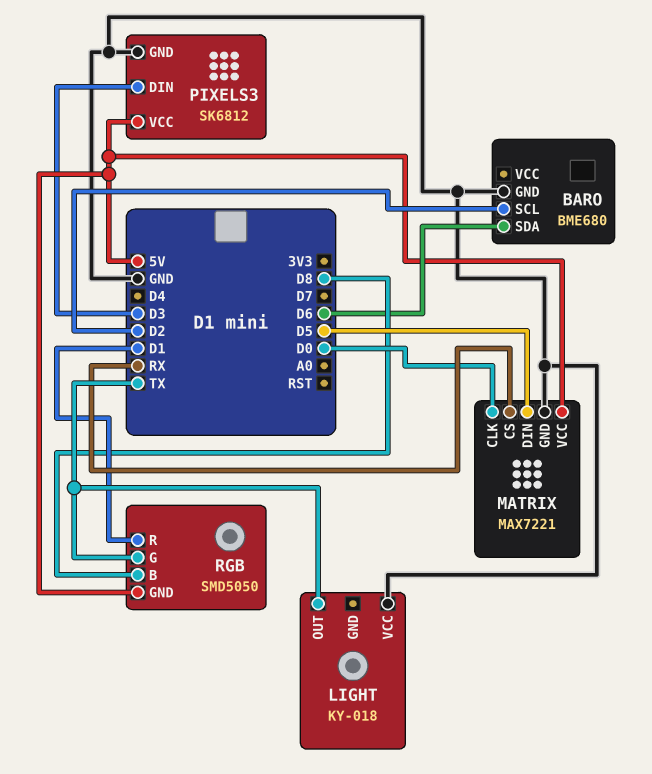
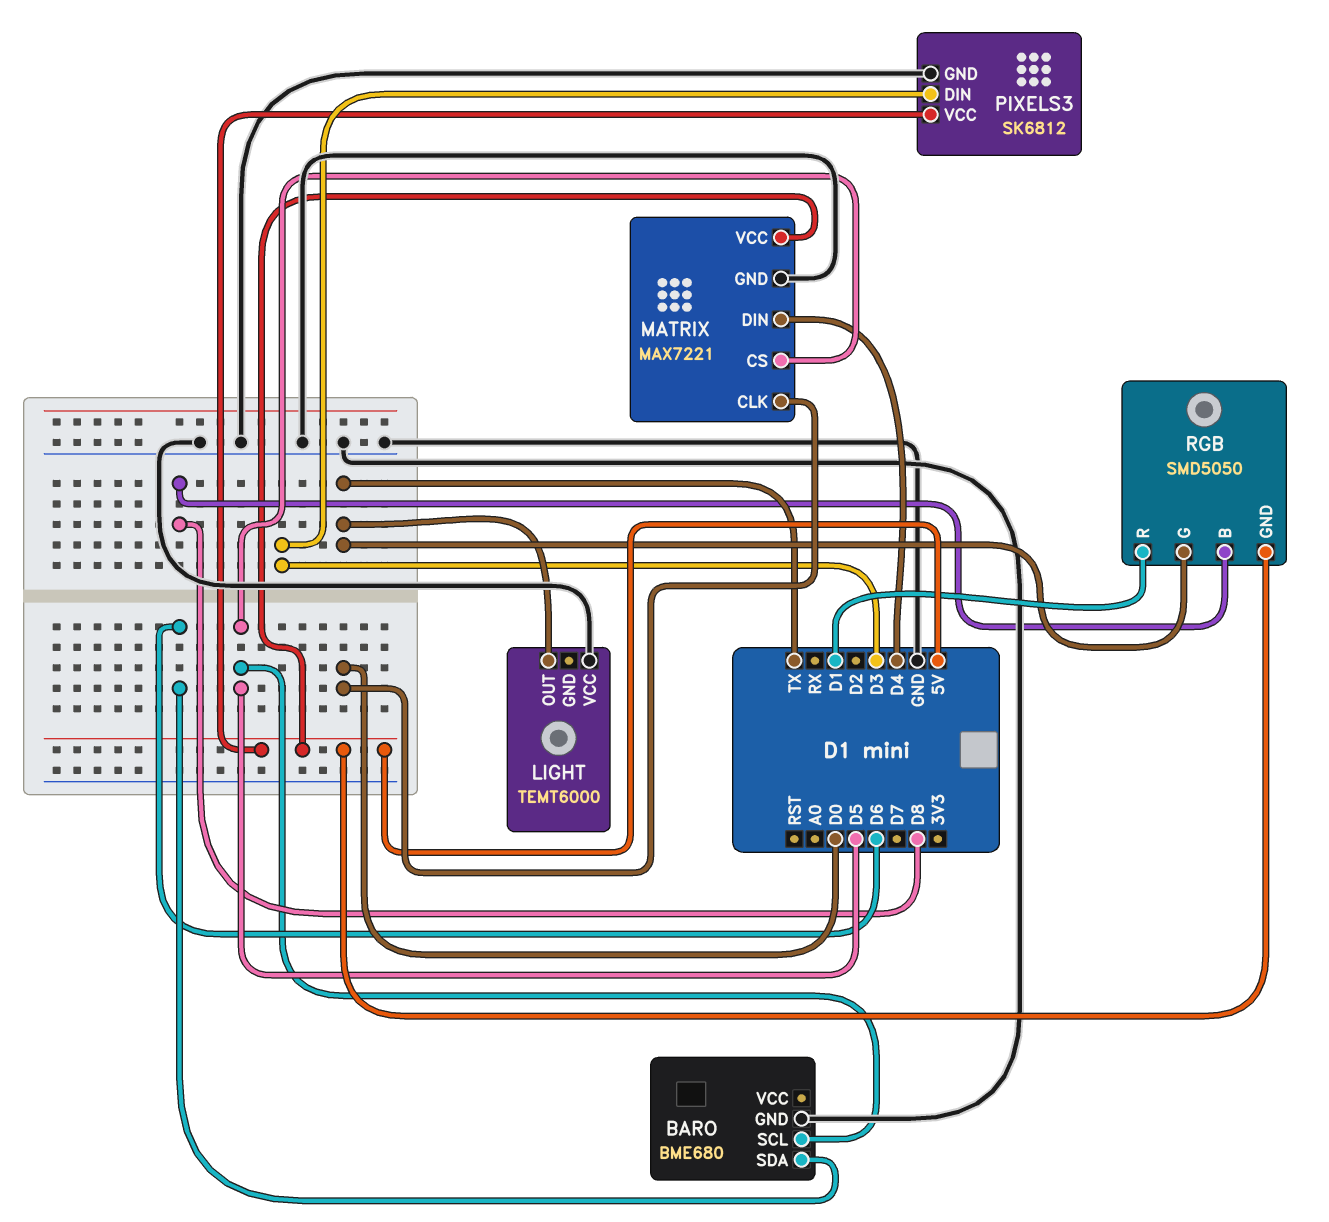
BARO pin SCL: D2 -> D5
LIGHT: KY-018 -> TEMT6000
MATRIX pin CS: RX -> D5
MATRIX pin DIN: D5 -> D4

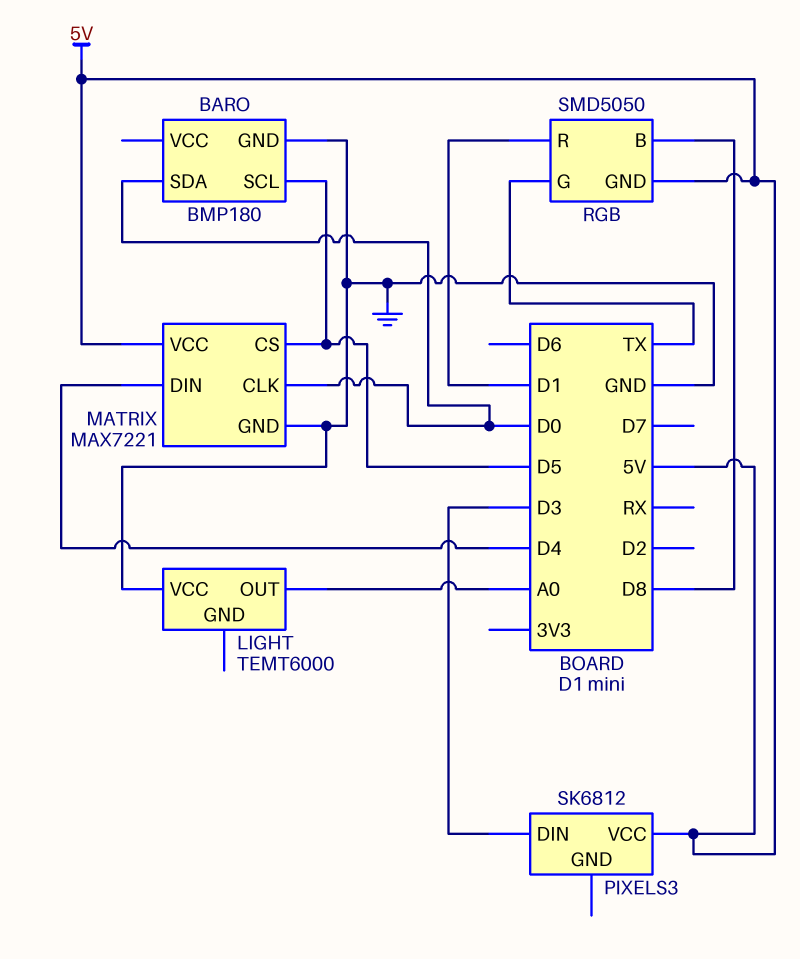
BARO: BME680 -> BMP180
BARO pin SDA: D6 -> D0
LIGHT pin OUT: TX -> A0
PIXELS3 pin GND: GND -> none

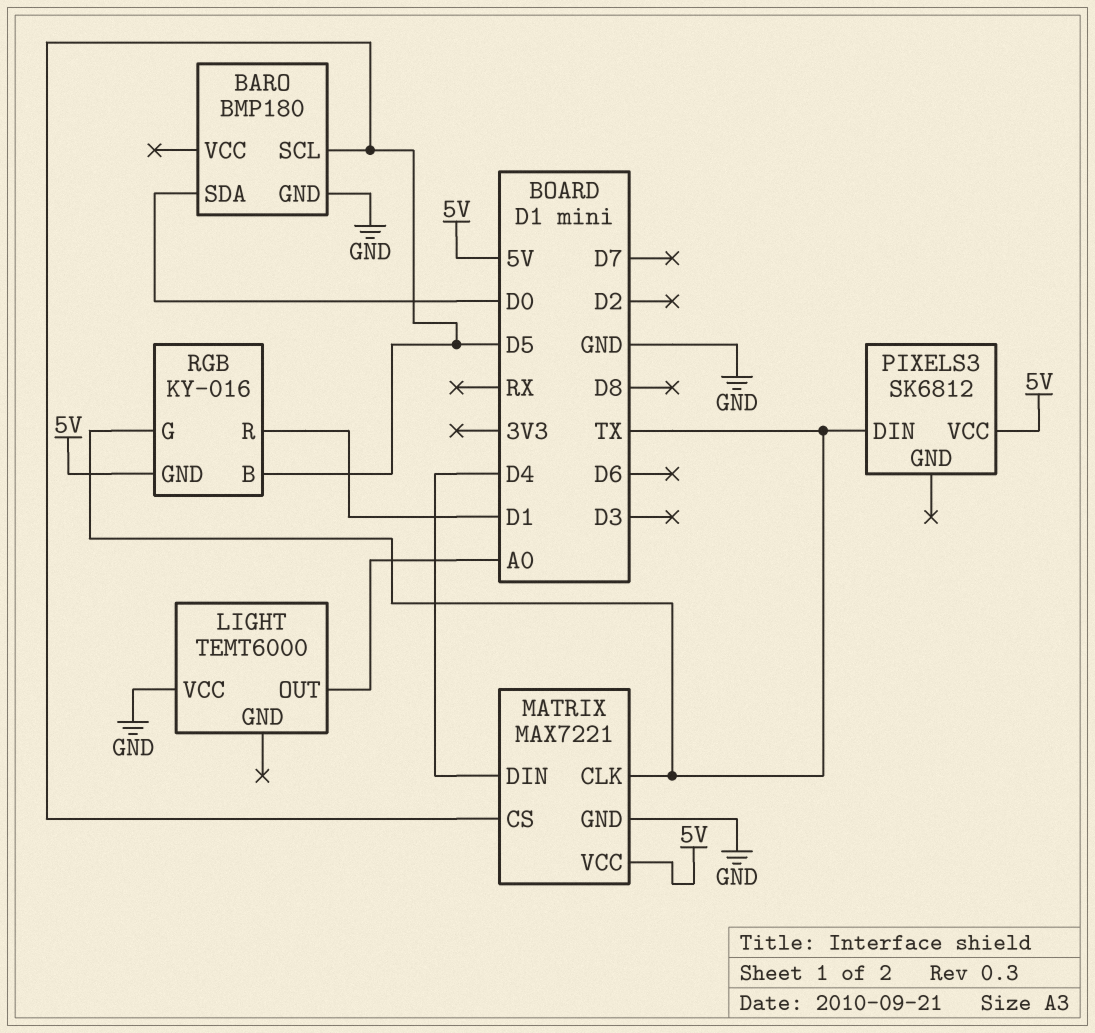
MATRIX pin CLK: D0 -> TX
PIXELS3 pin DIN: D3 -> TX
RGB: SMD5050 -> KY-016
RGB pin B: D8 -> D5

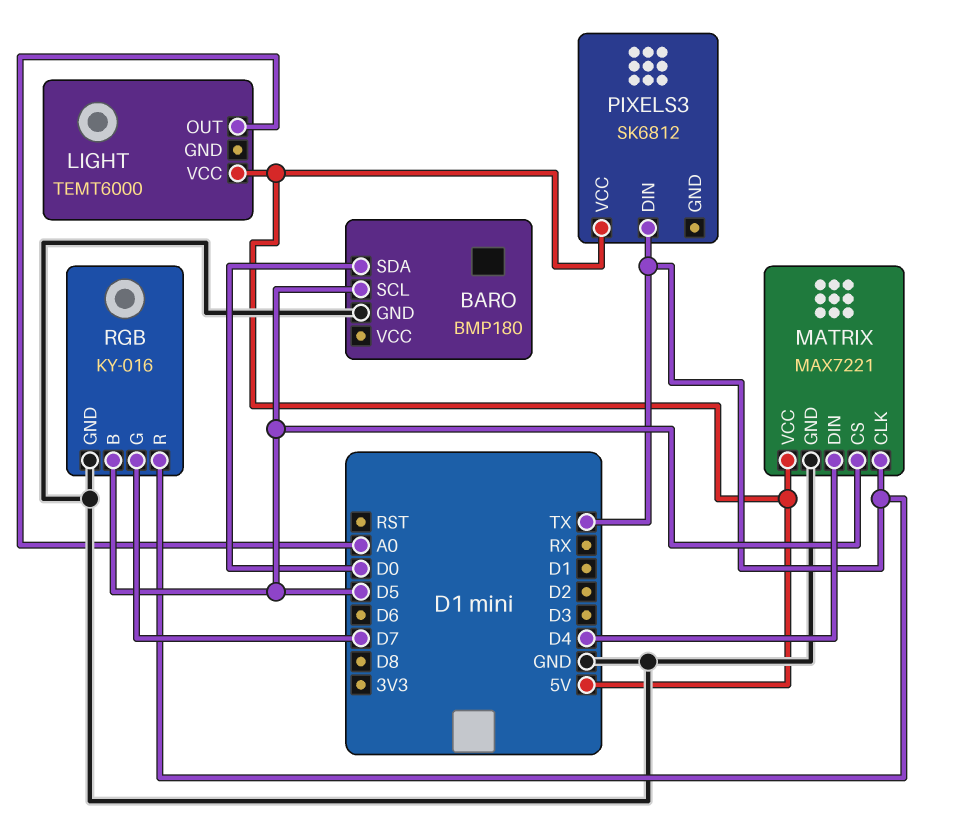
LIGHT pin VCC: GND -> 5V
RGB pin G: TX -> D7
RGB pin GND: 5V -> GND
RGB pin R: D1 -> TX

